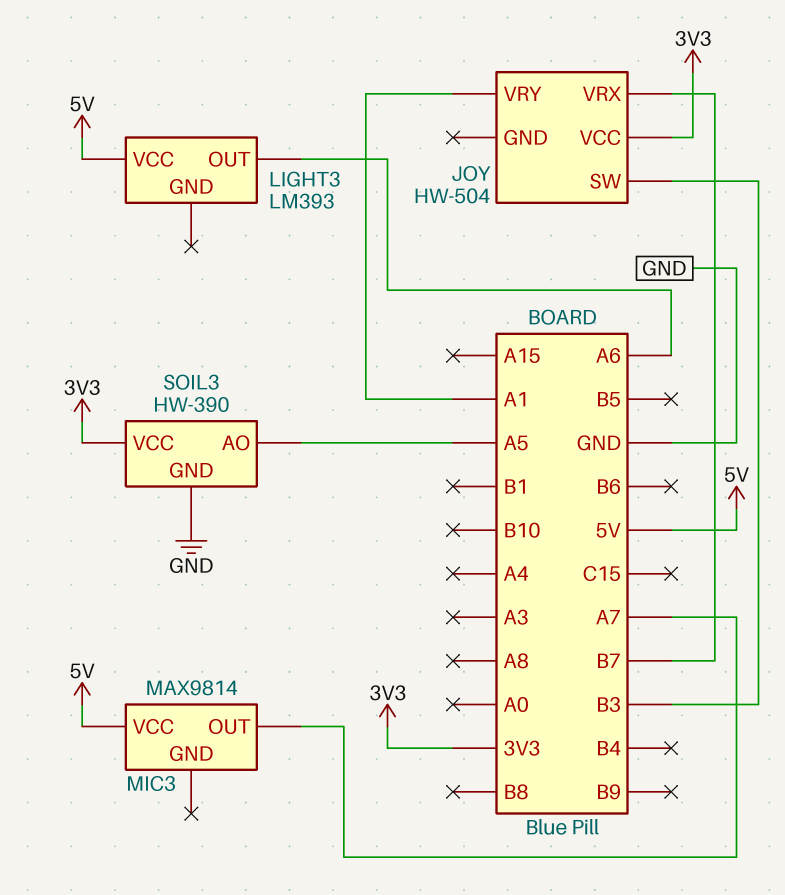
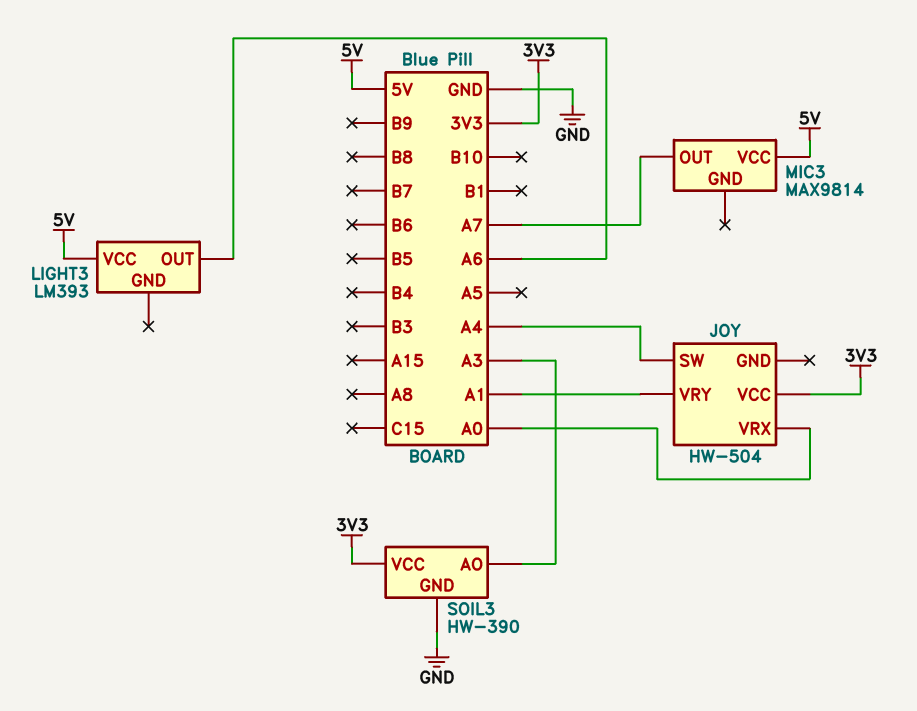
JOY pin SW: B3 -> A4
JOY pin VRX: B7 -> A0
SOIL3 pin AO: A5 -> A3

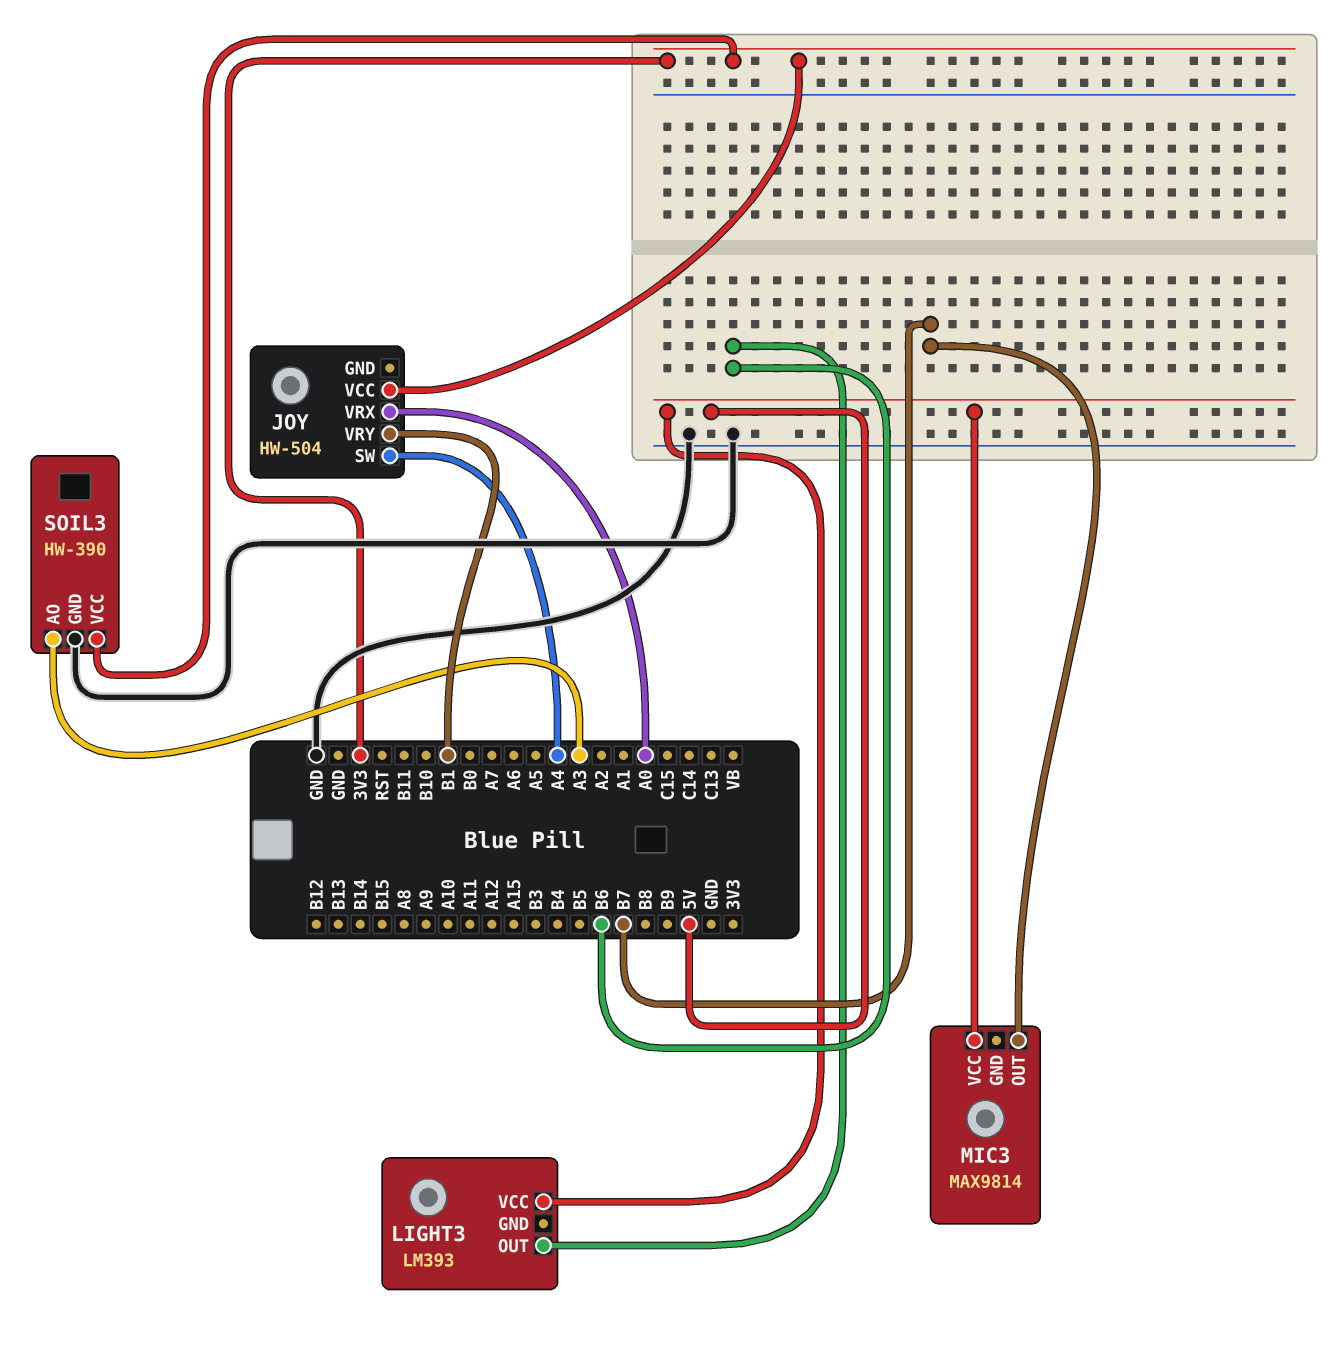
JOY pin VRY: A1 -> B1
LIGHT3 pin OUT: A6 -> B6
MIC3 pin OUT: A7 -> B7

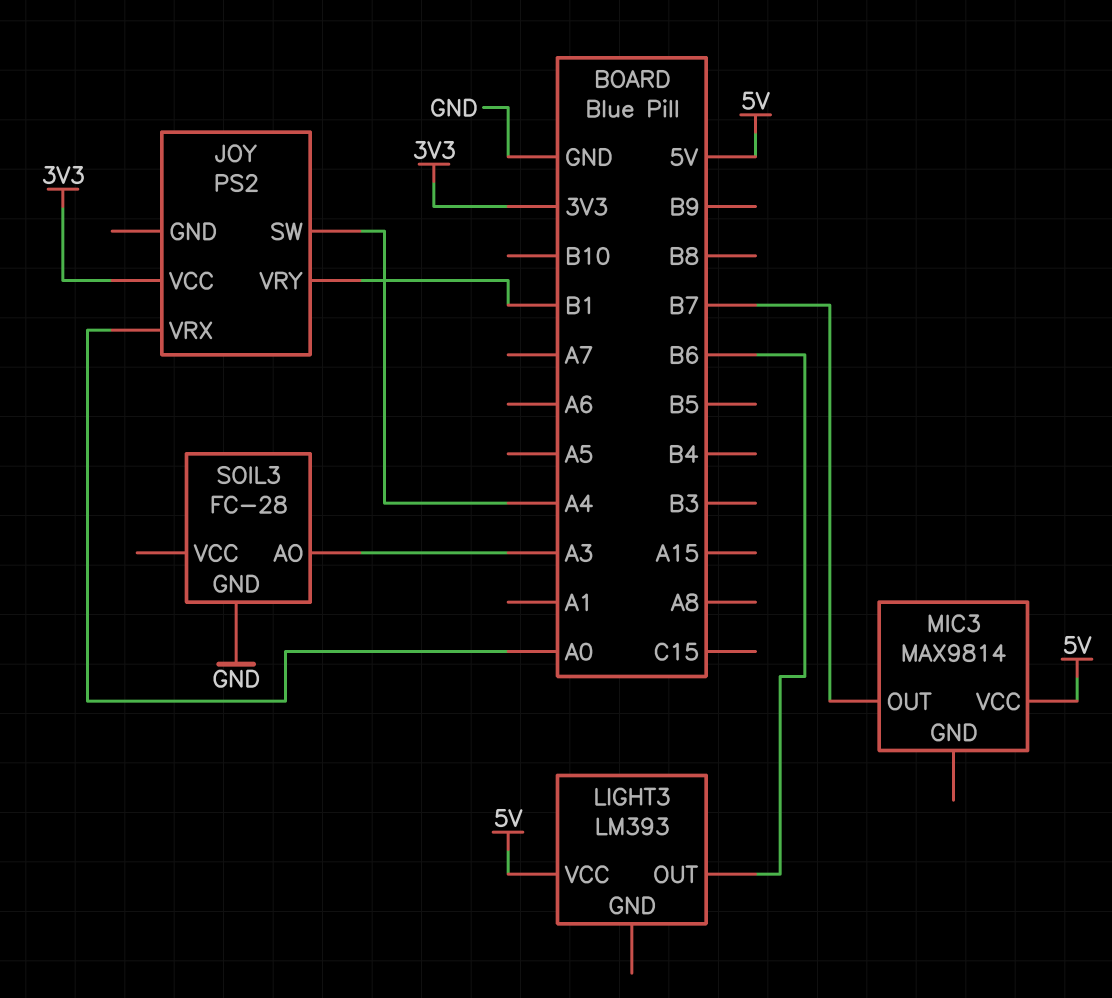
JOY: HW-504 -> PS2
SOIL3: HW-390 -> FC-28
SOIL3 pin VCC: 3V3 -> none

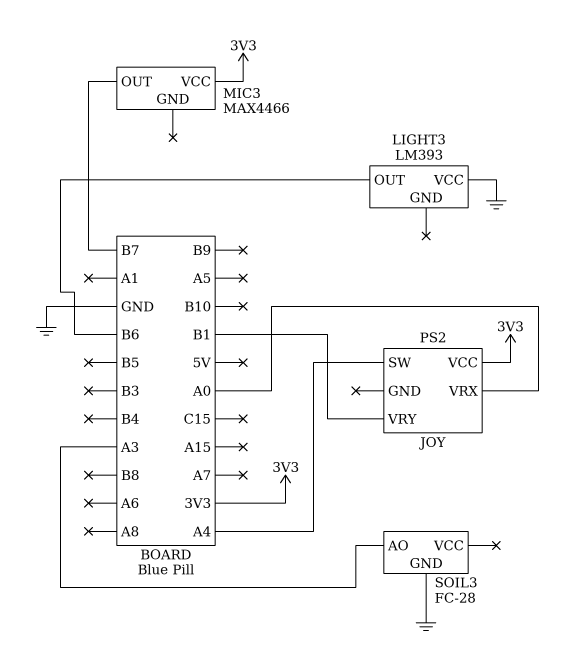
LIGHT3 pin VCC: 5V -> GND
MIC3: MAX9814 -> MAX4466
MIC3 pin VCC: 5V -> 3V3

